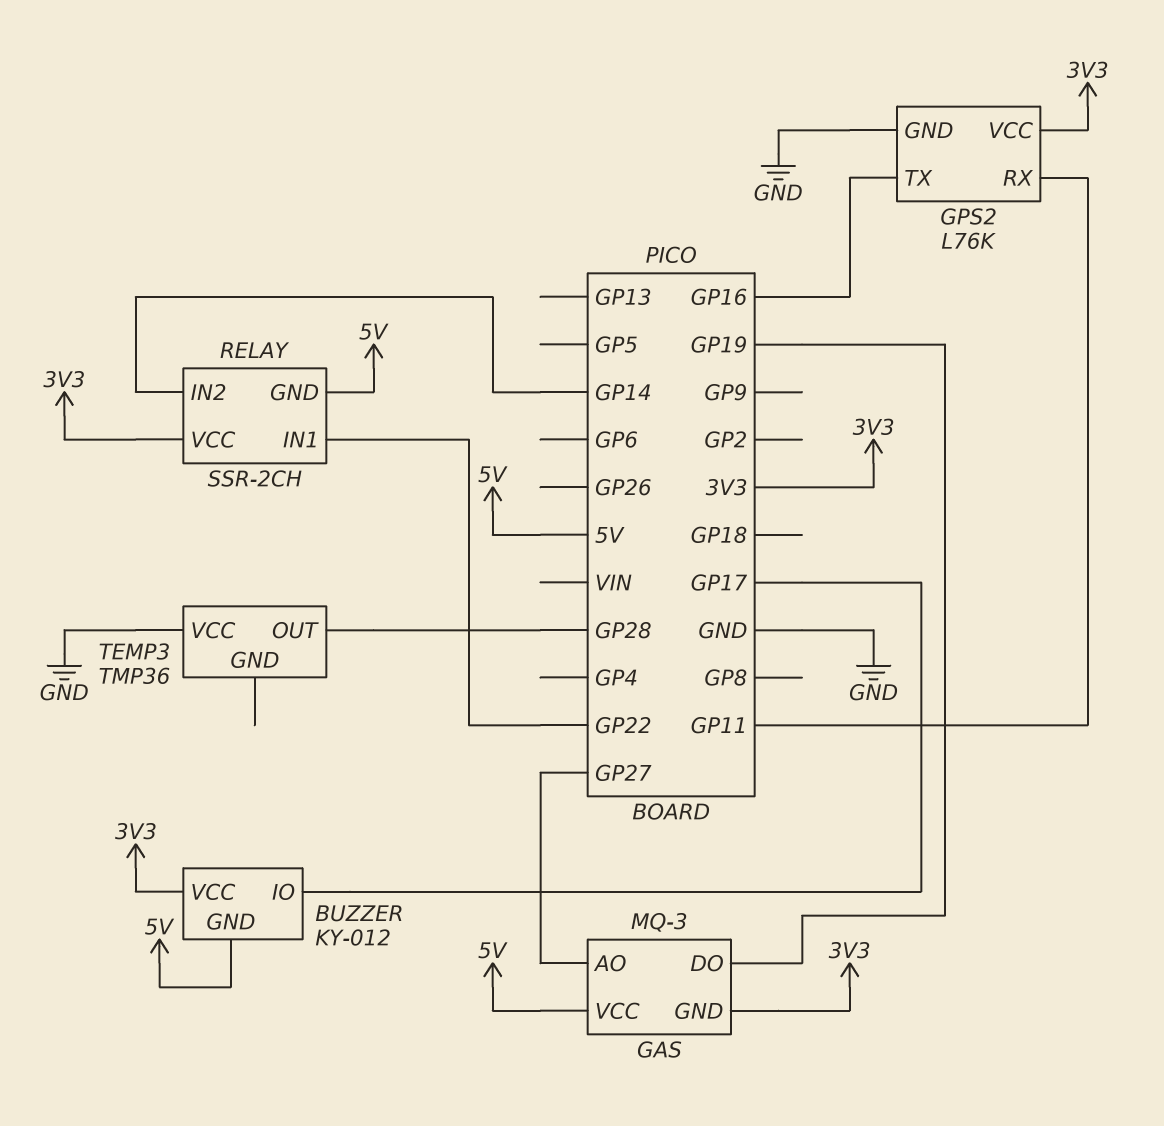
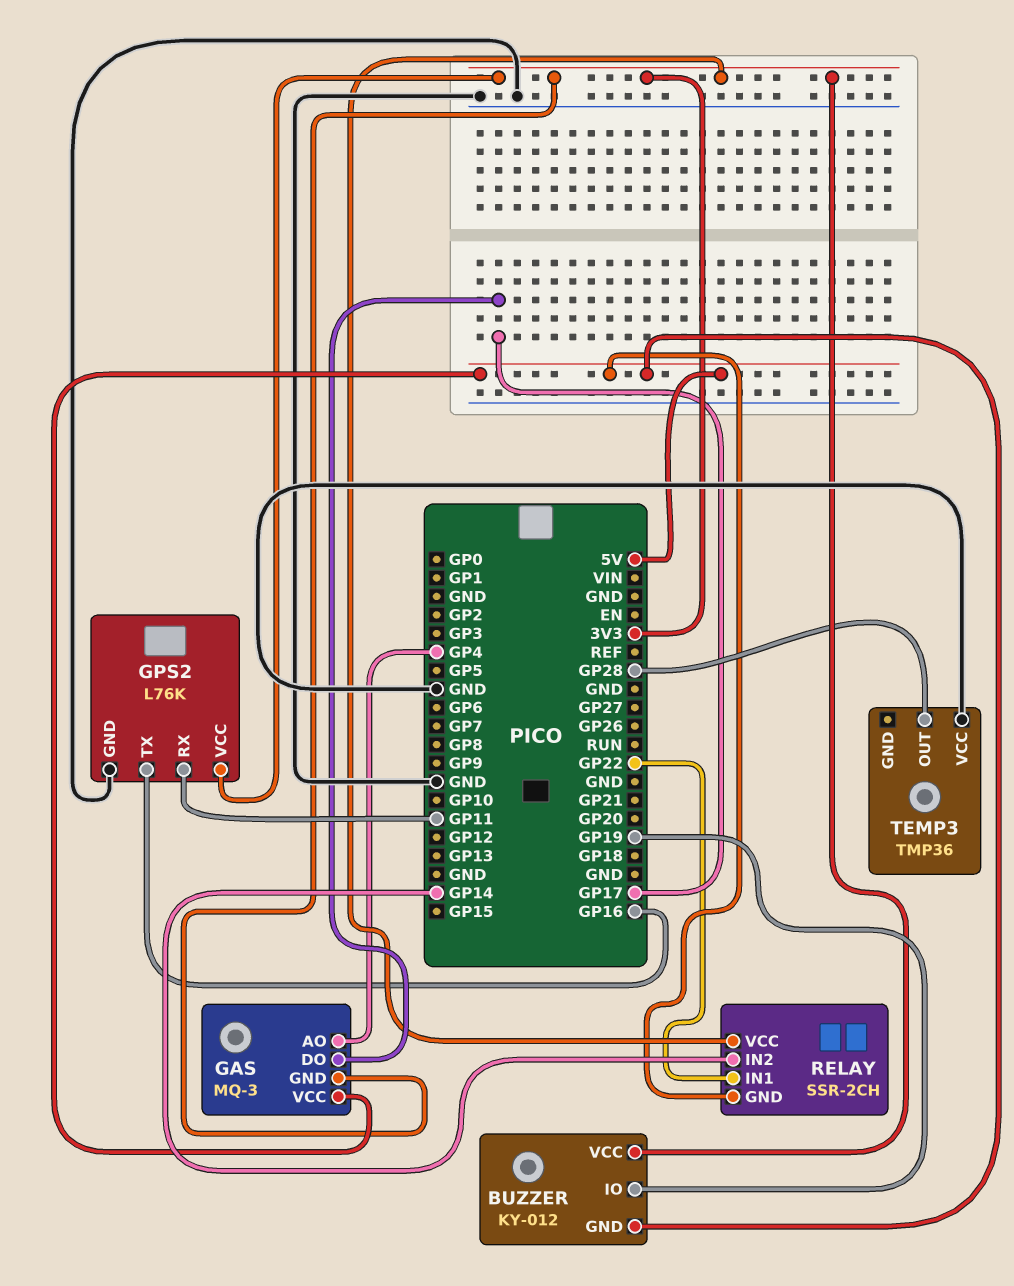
BUZZER pin IO: GP17 -> GP19
GAS pin AO: GP27 -> GP4
GAS pin DO: GP19 -> GP17

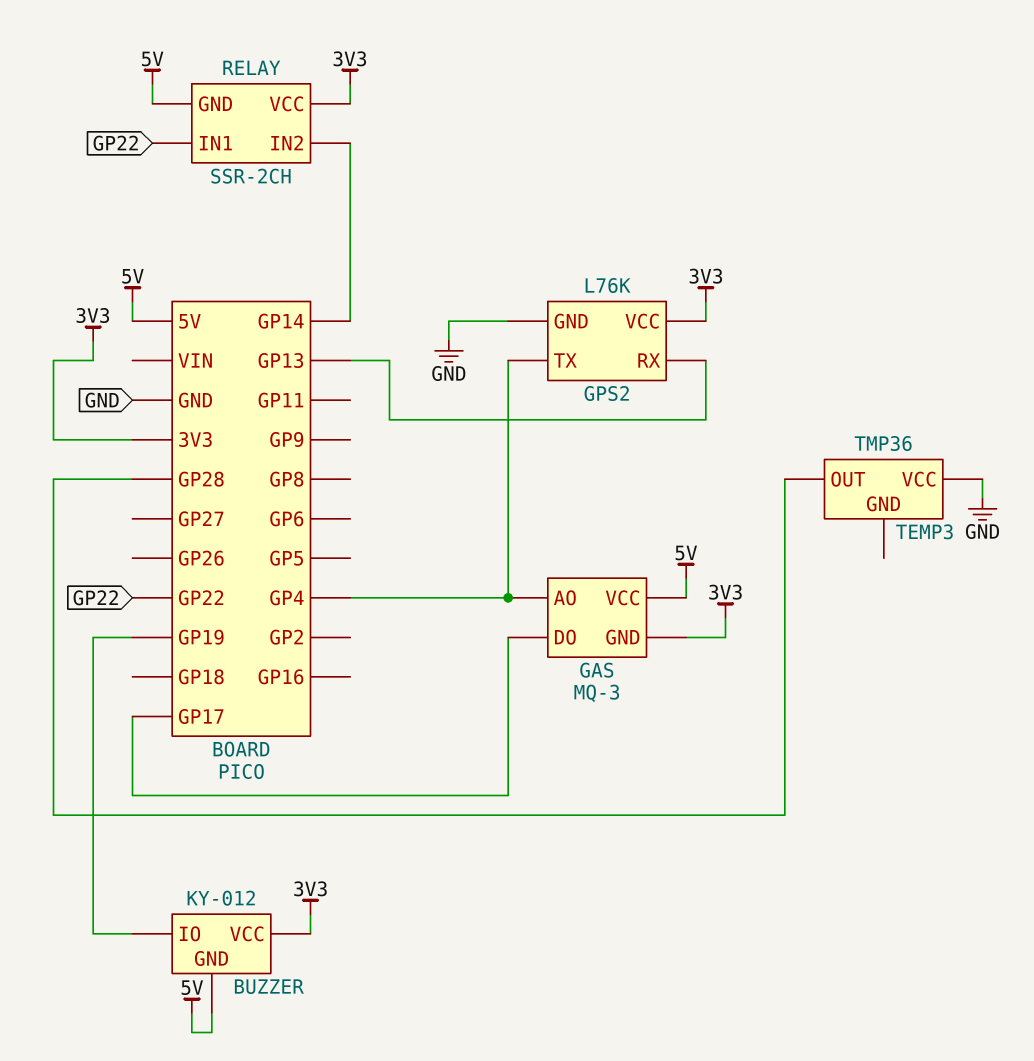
GPS2 pin RX: GP11 -> GP13
GPS2 pin TX: GP16 -> GP4

